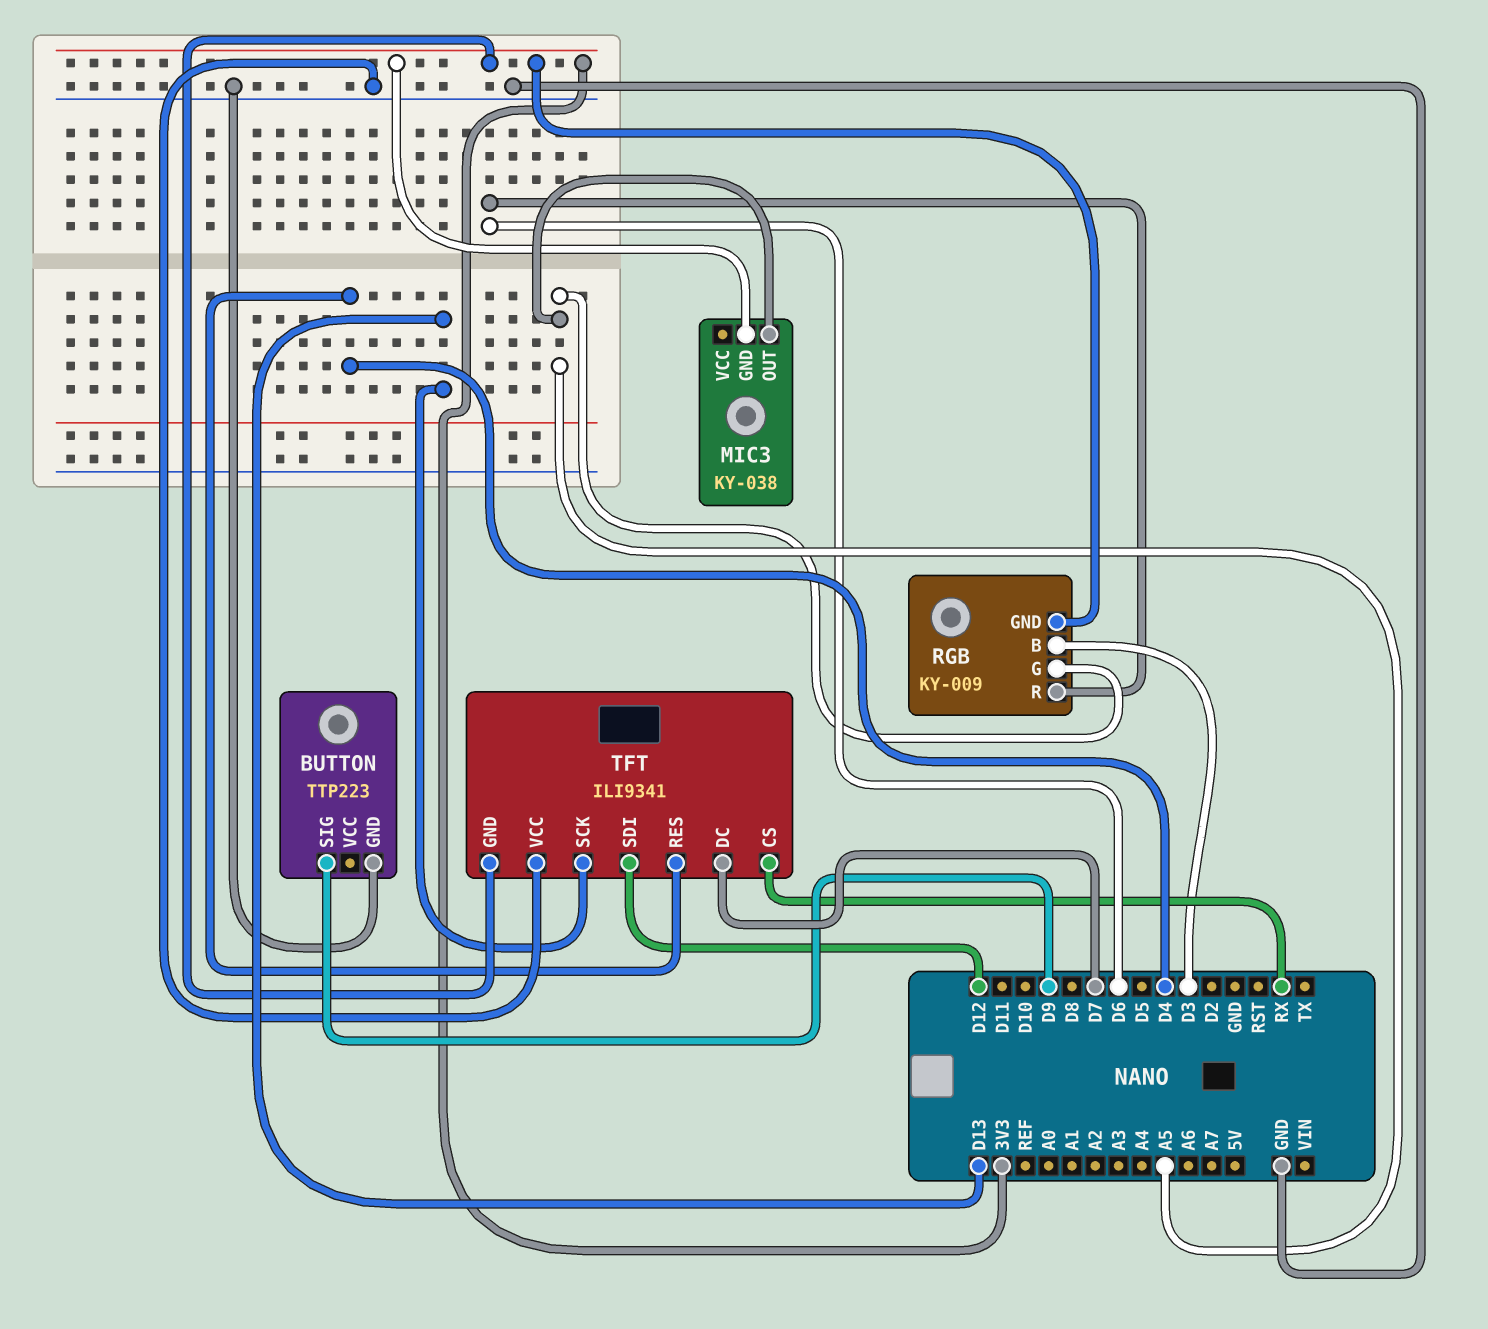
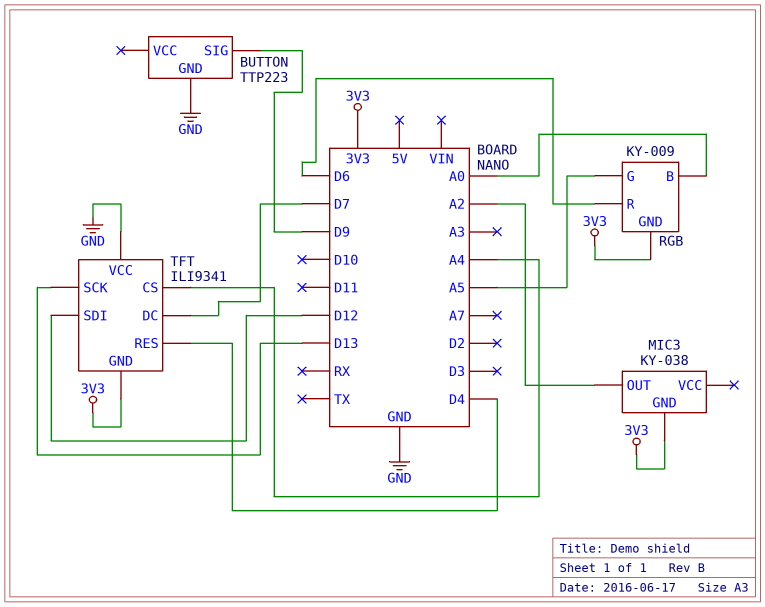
MIC3 pin OUT: A5 -> A2
RGB pin B: D3 -> A0
TFT pin CS: RX -> A4

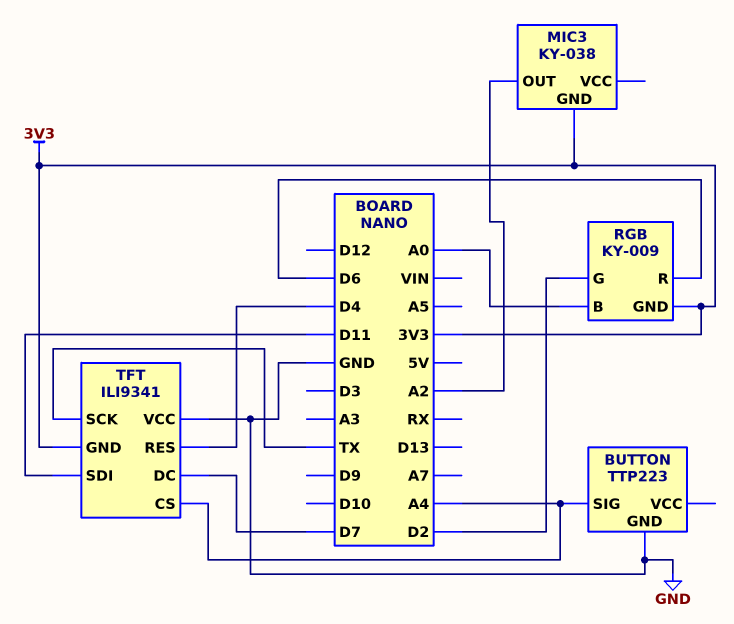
BUTTON pin SIG: D9 -> A4
RGB pin G: A5 -> D2
TFT pin SCK: D13 -> TX
TFT pin SDI: D12 -> D11

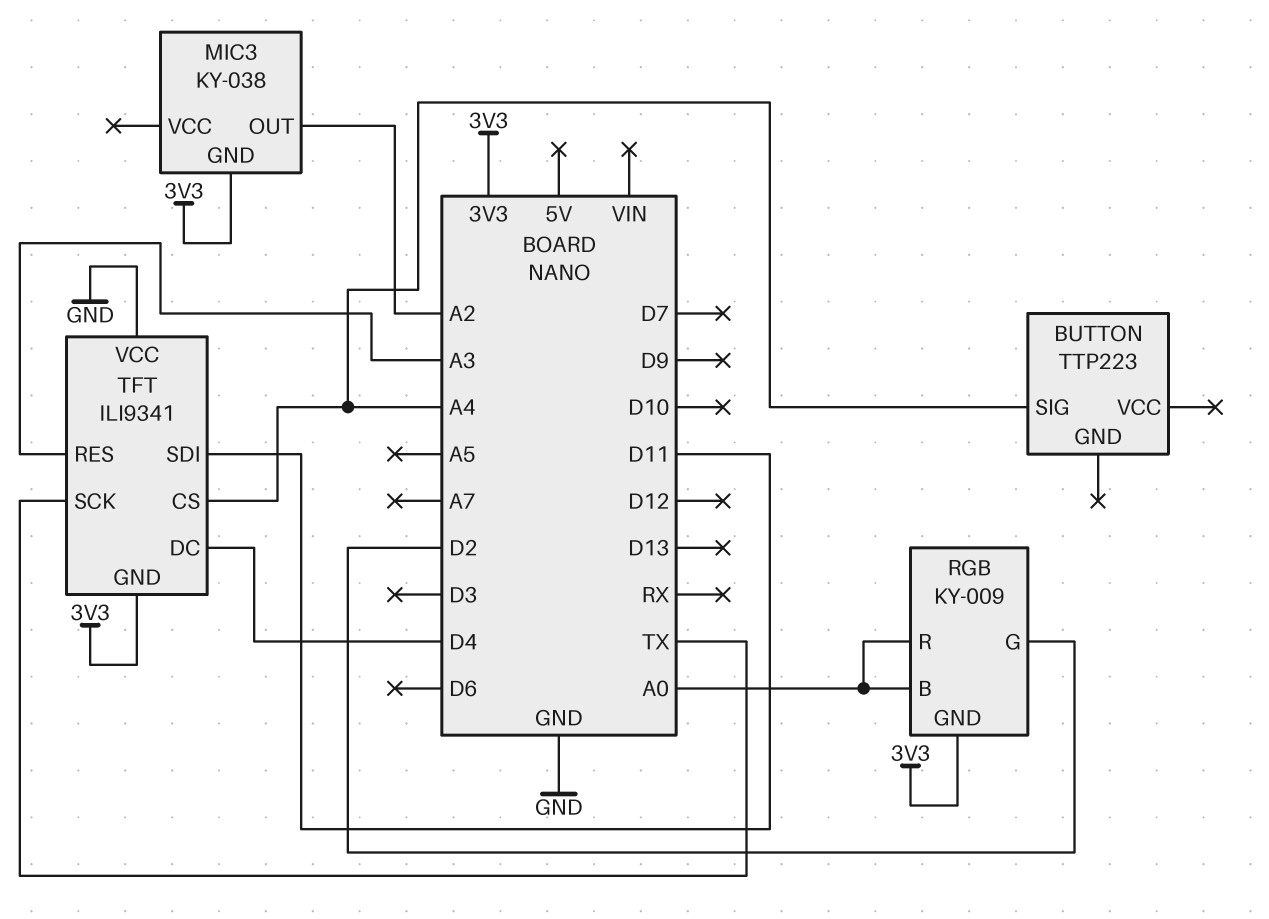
BUTTON pin GND: GND -> none
RGB pin R: D6 -> A0
TFT pin DC: D7 -> D4
TFT pin RES: D4 -> A3

